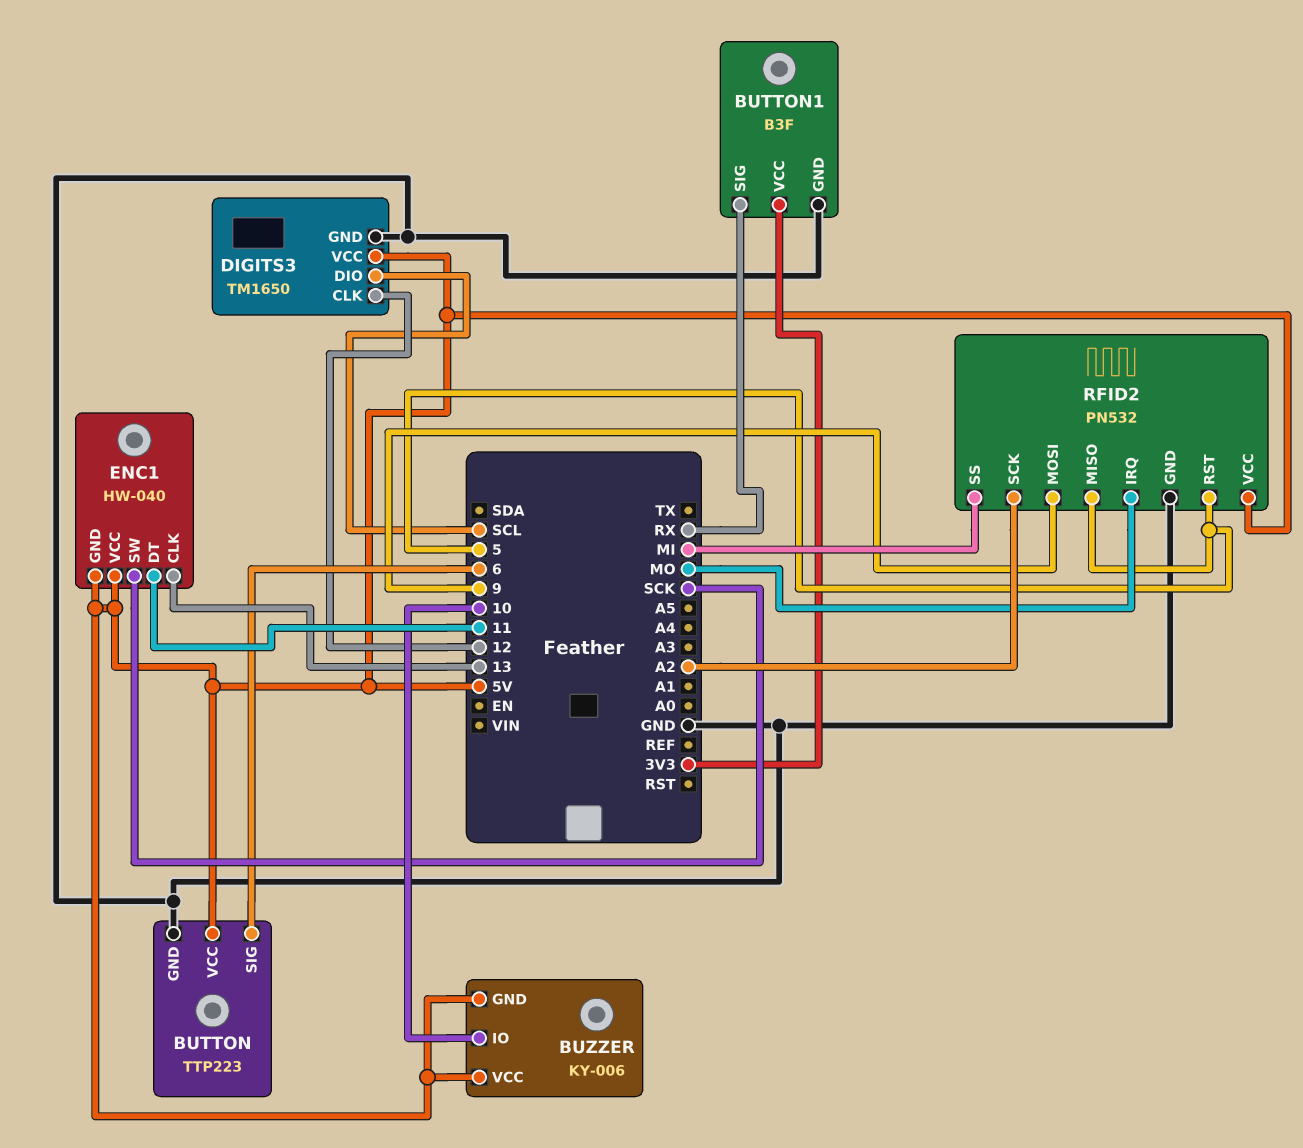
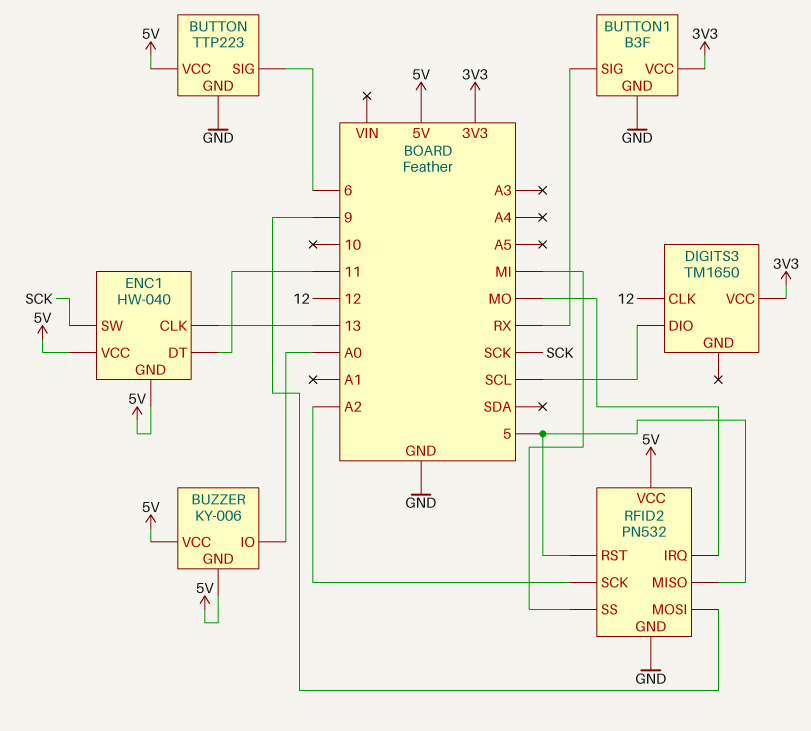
BUZZER pin IO: 10 -> A0
DIGITS3 pin GND: GND -> none
DIGITS3 pin VCC: 5V -> 3V3

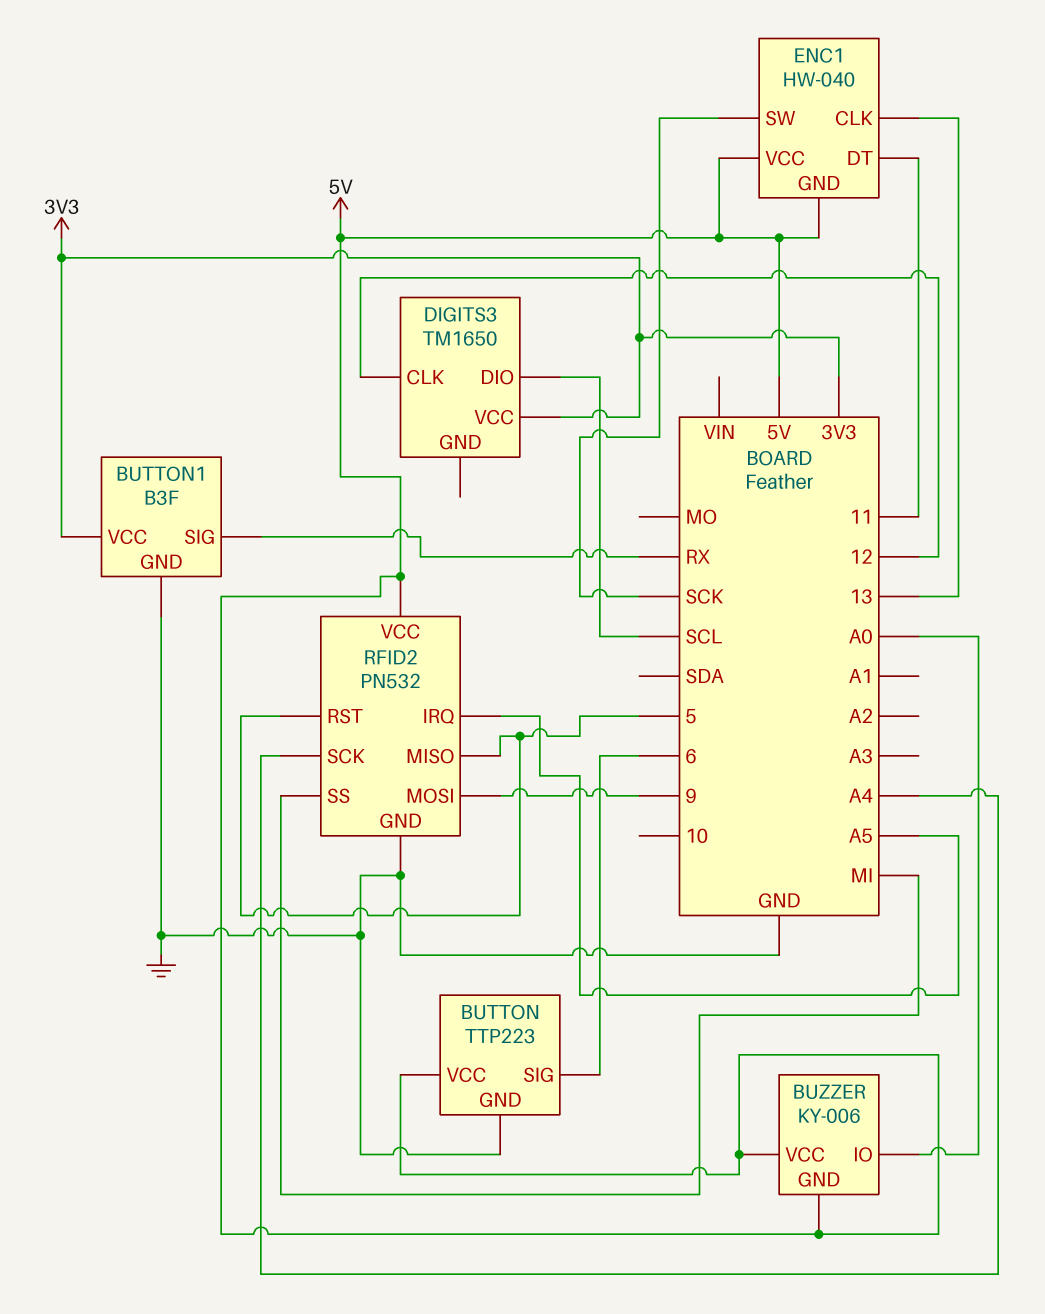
RFID2 pin IRQ: MO -> A5
RFID2 pin SCK: A2 -> A4

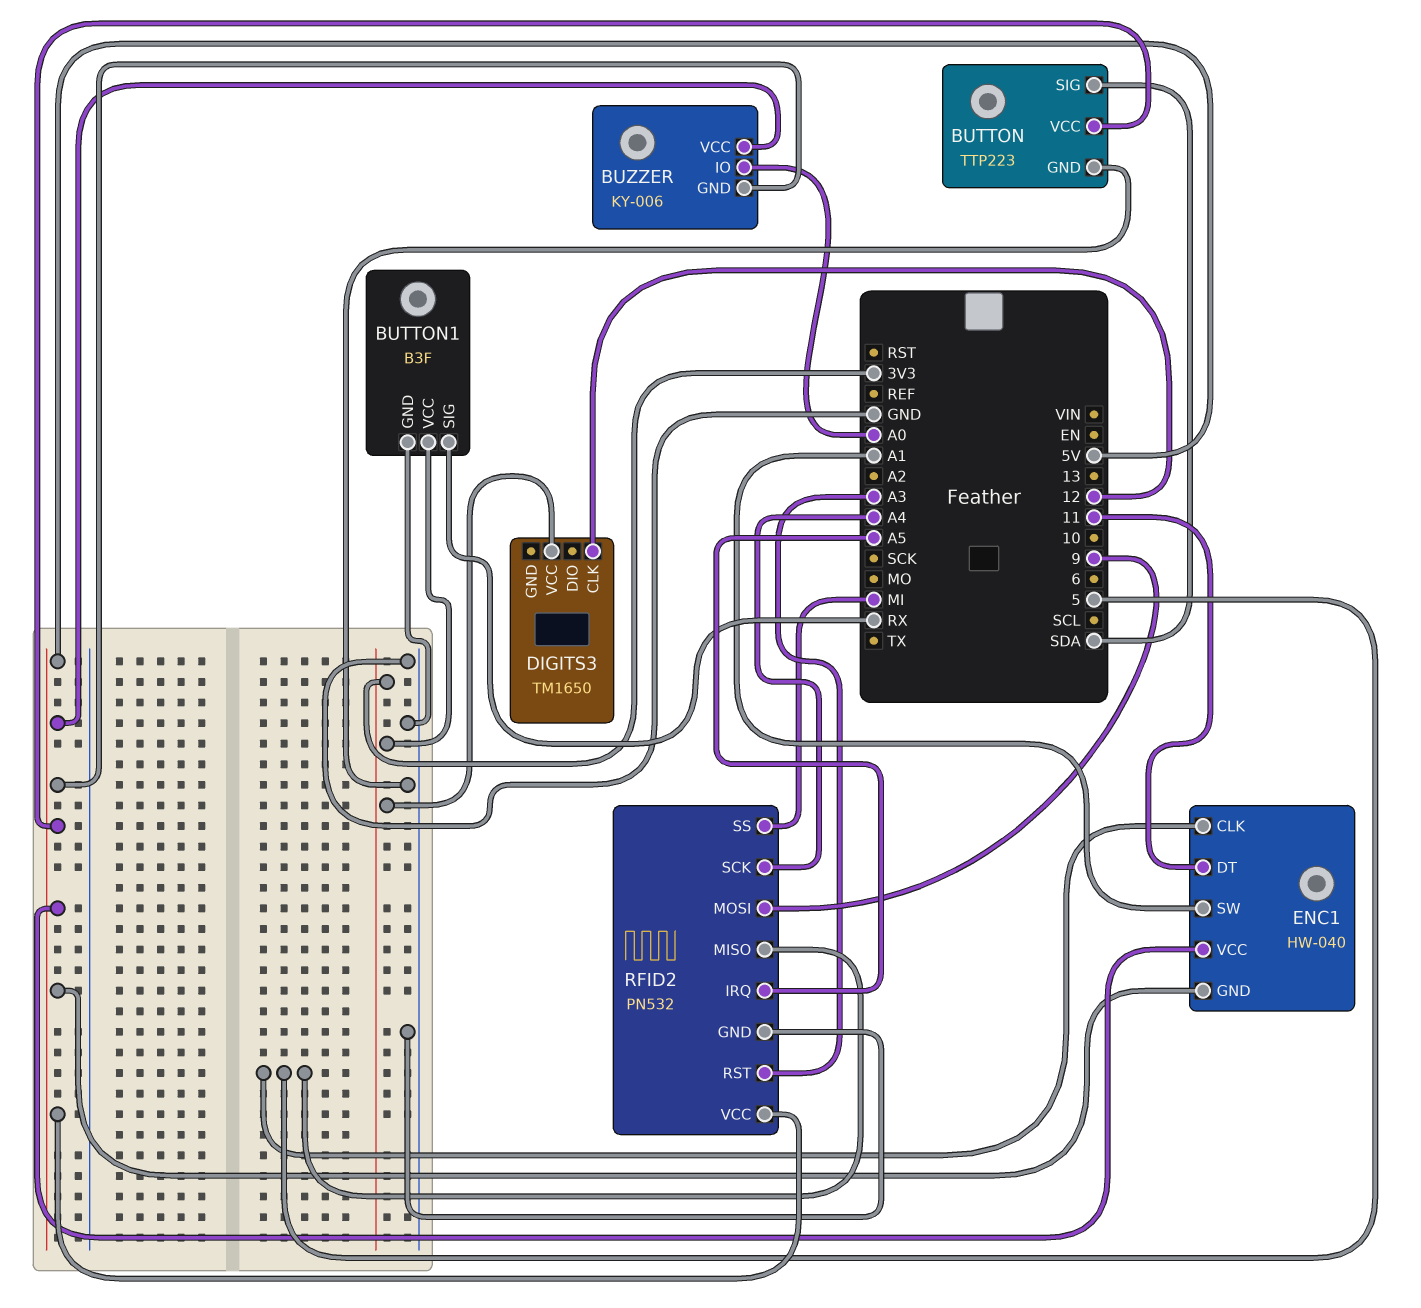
BUTTON pin SIG: 6 -> SDA
DIGITS3 pin DIO: SCL -> none
ENC1 pin CLK: 13 -> 5
ENC1 pin SW: SCK -> A1
RFID2 pin RST: 5 -> A3

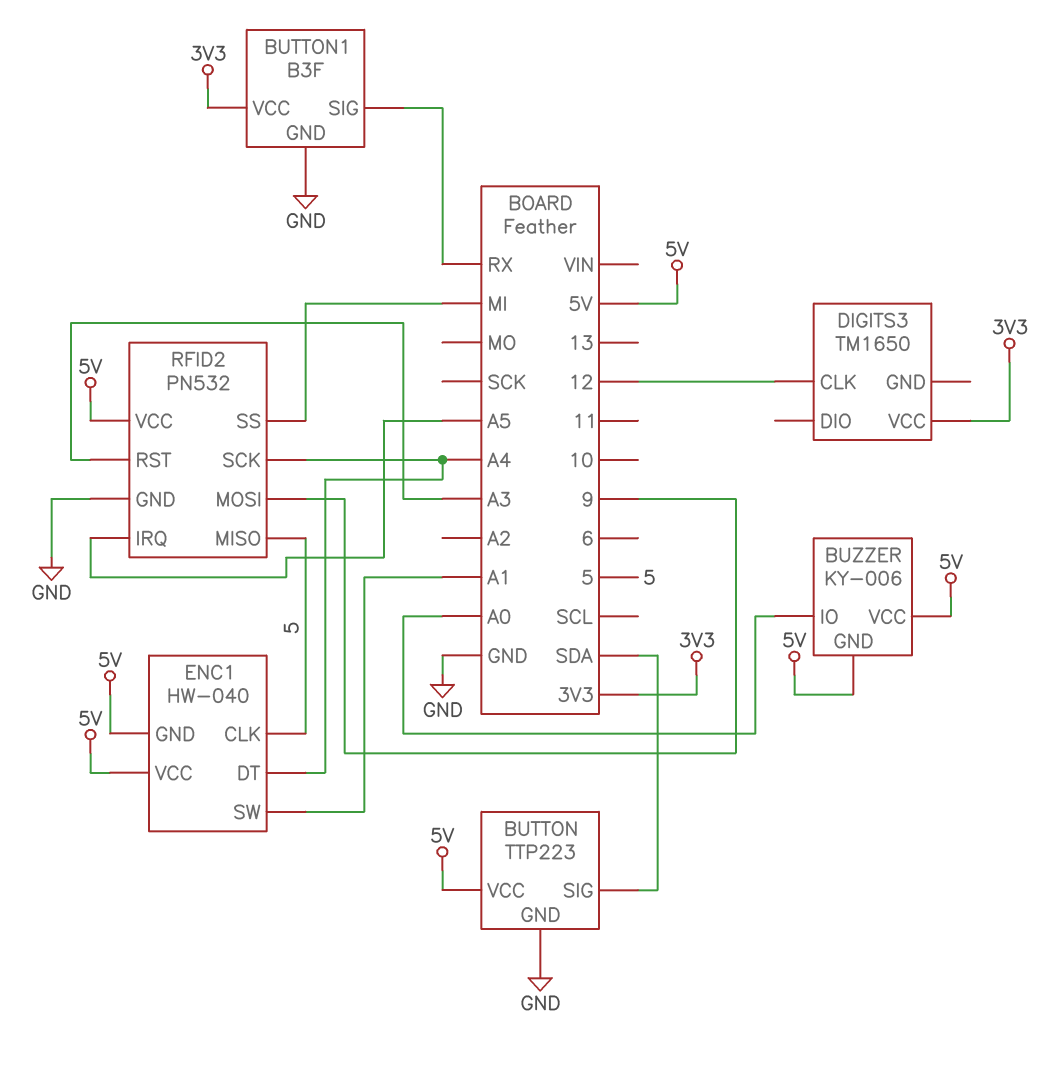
ENC1 pin DT: 11 -> A4

